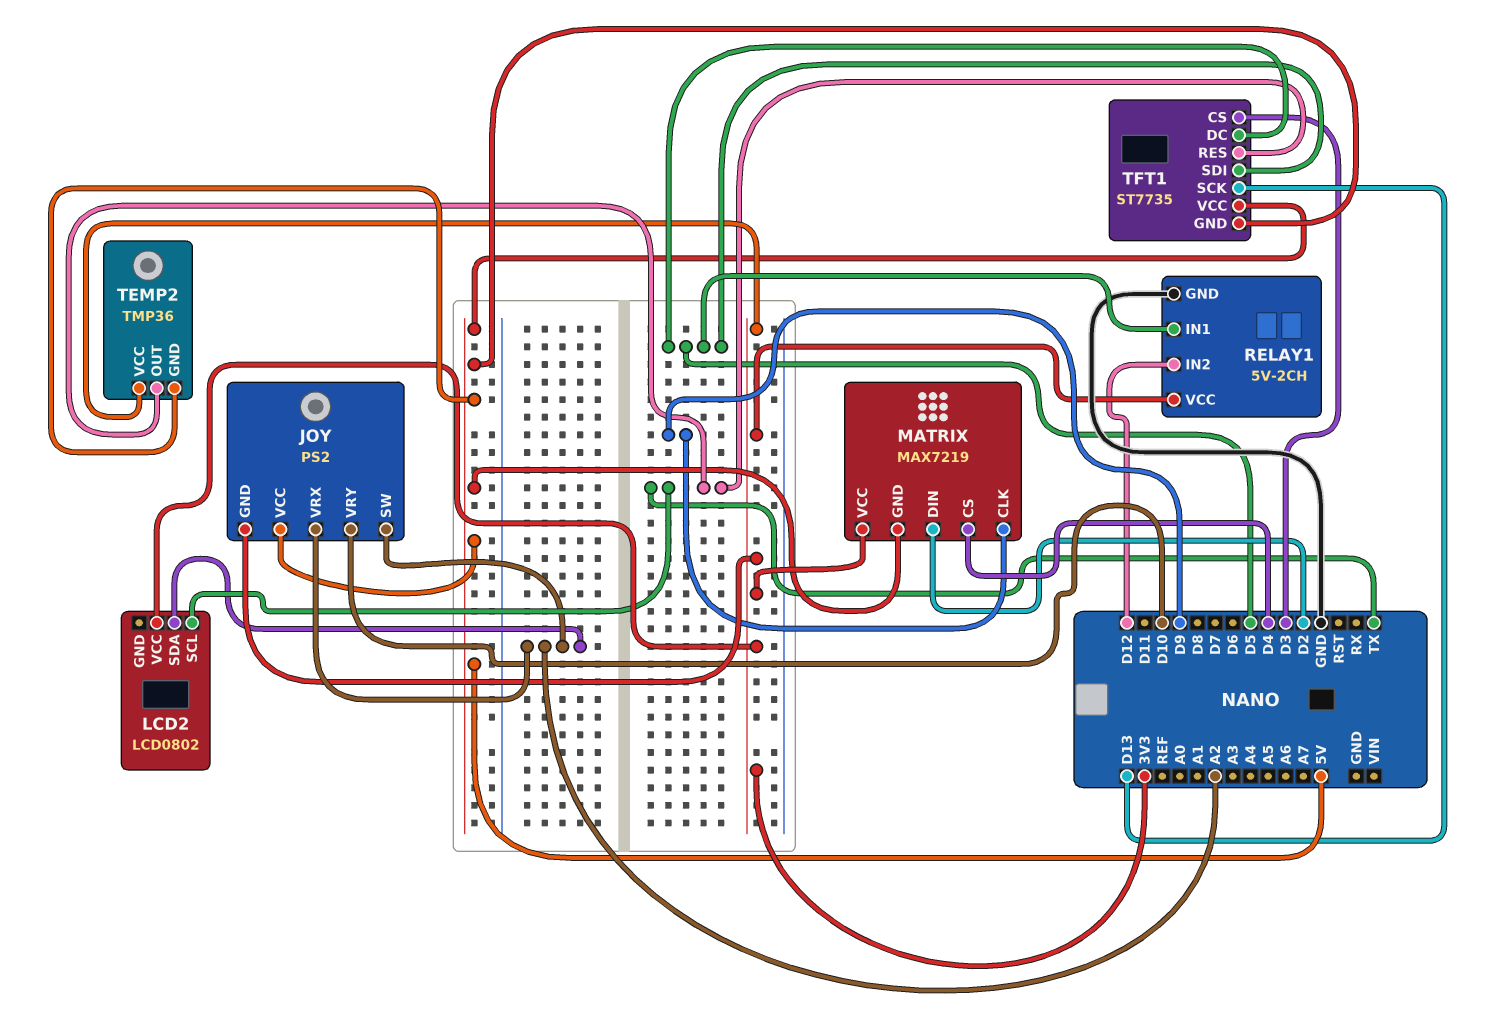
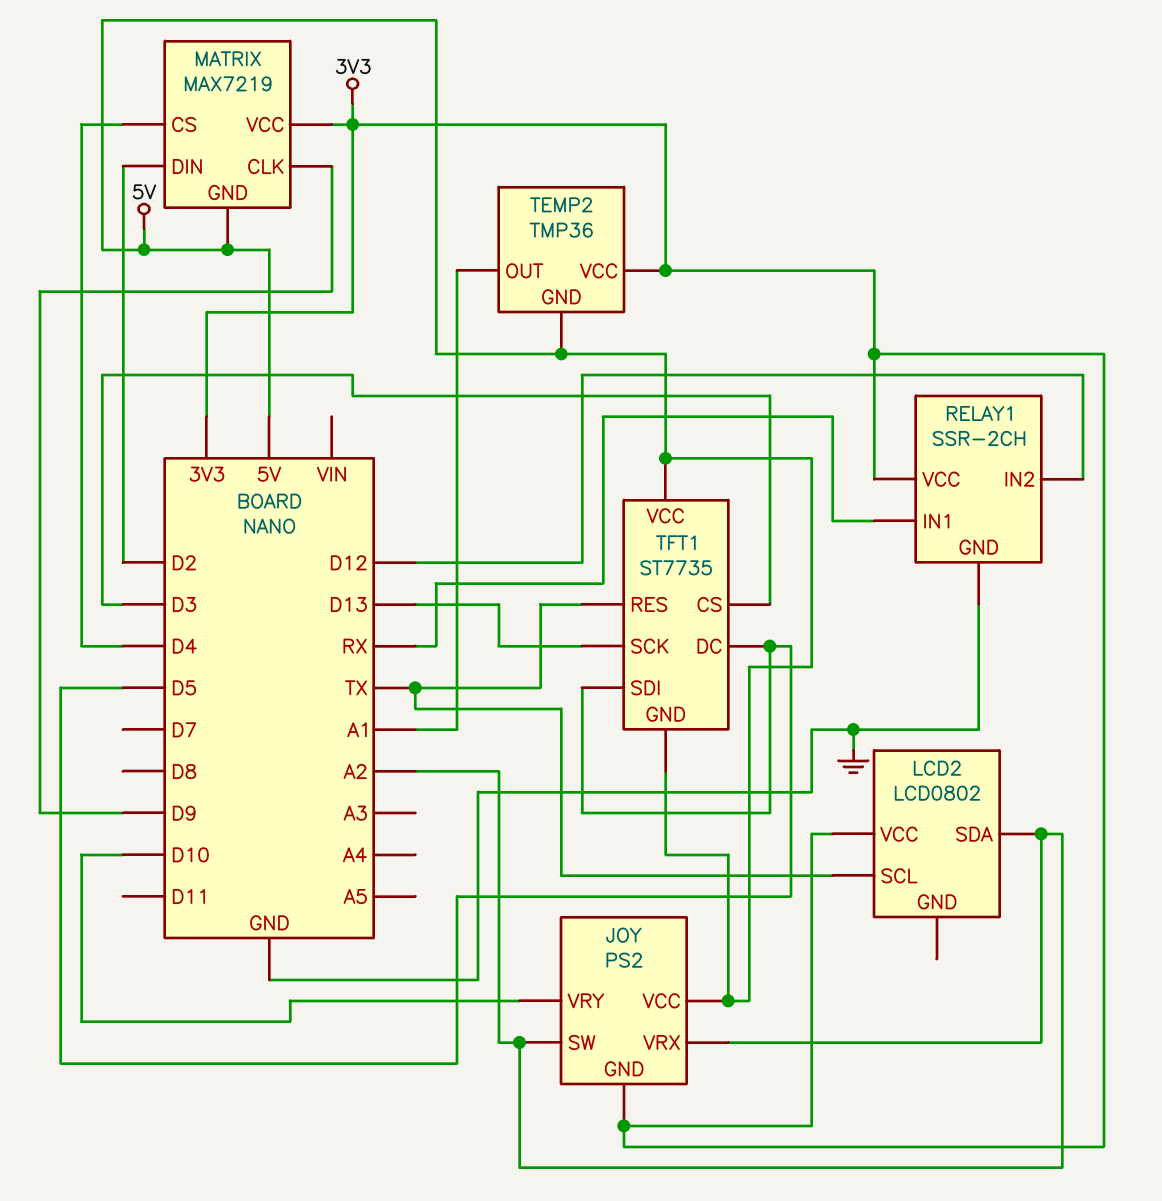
RELAY1: 5V-2CH -> SSR-2CH
RELAY1 pin IN1: D5 -> RX
TEMP2 pin OUT: TX -> A1

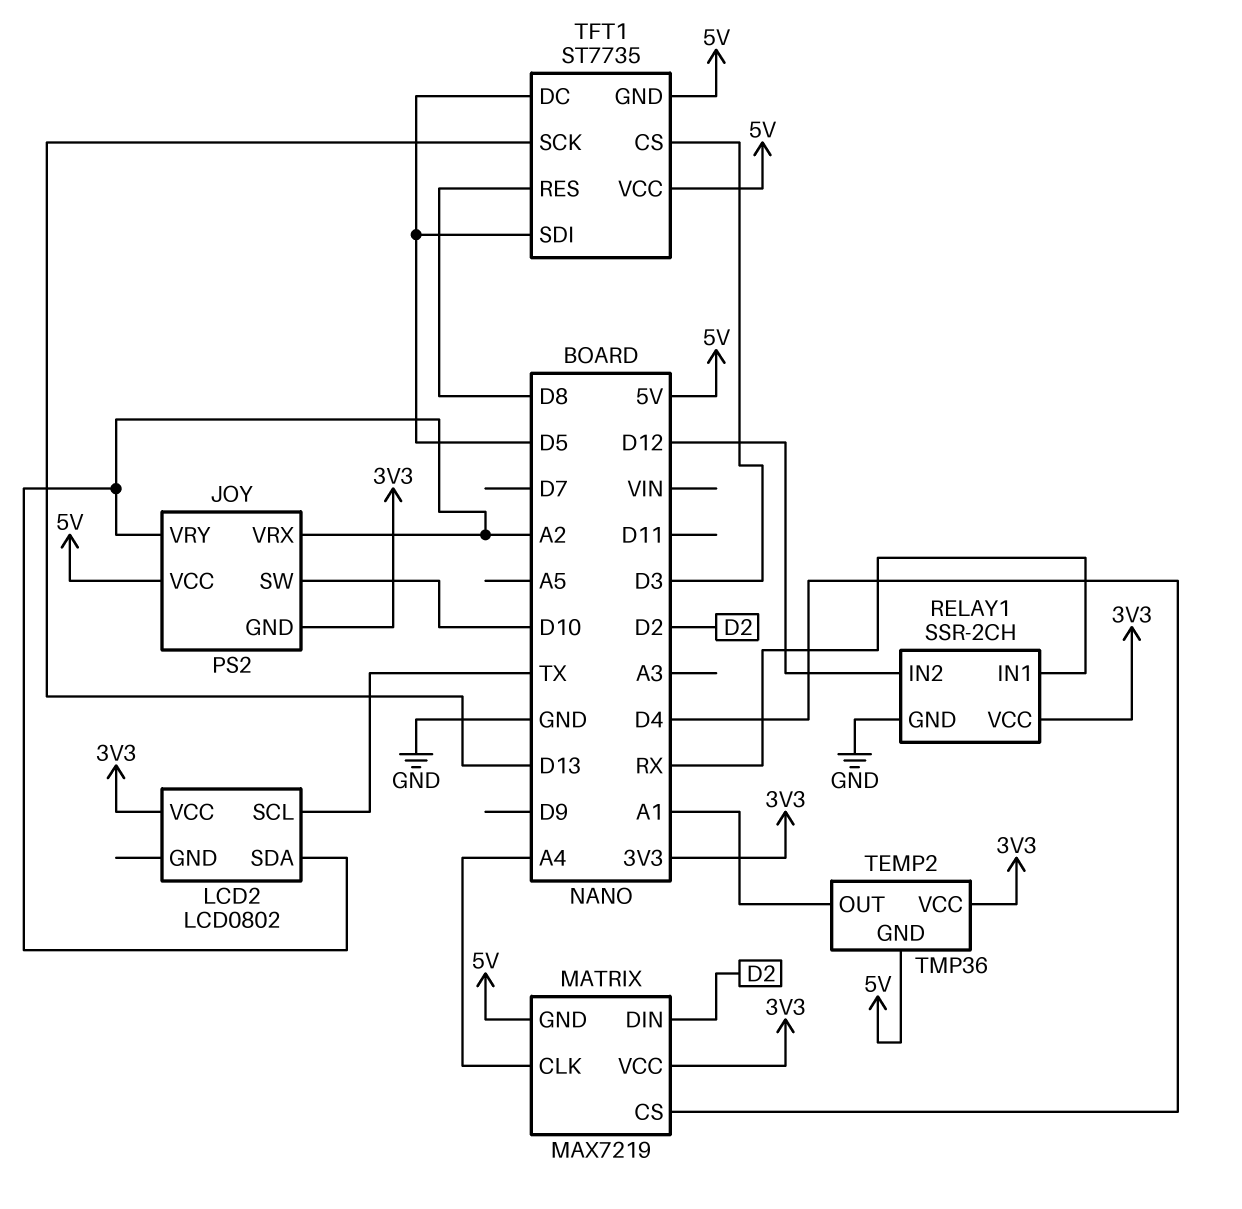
JOY pin SW: A2 -> D10
JOY pin VRY: D10 -> A2
MATRIX pin CLK: D9 -> A4
TFT1 pin RES: TX -> D8

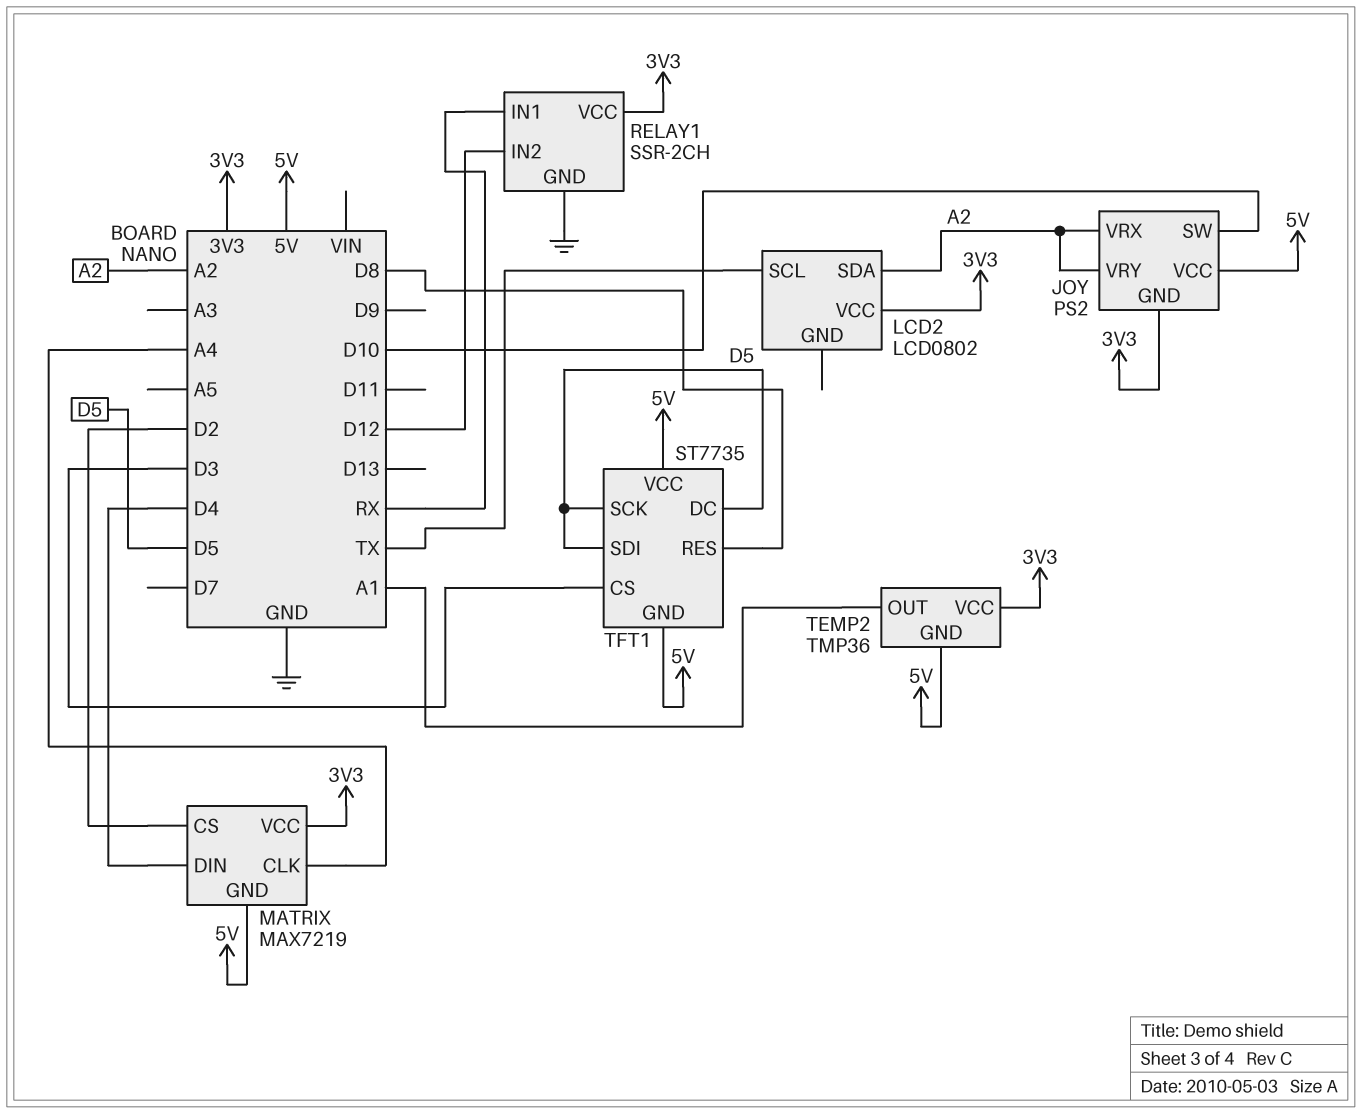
MATRIX pin CS: D4 -> D2
MATRIX pin DIN: D2 -> D4
TFT1 pin SCK: D13 -> D5

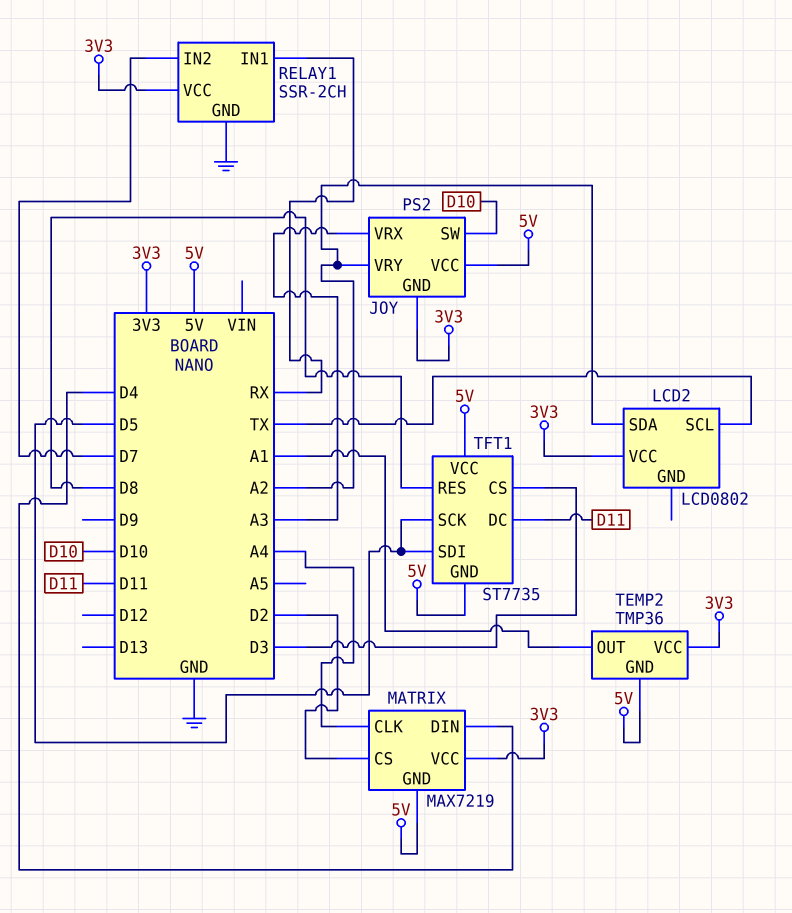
JOY pin VRX: A2 -> A3
RELAY1 pin IN2: D12 -> D7
TFT1 pin DC: D5 -> D11

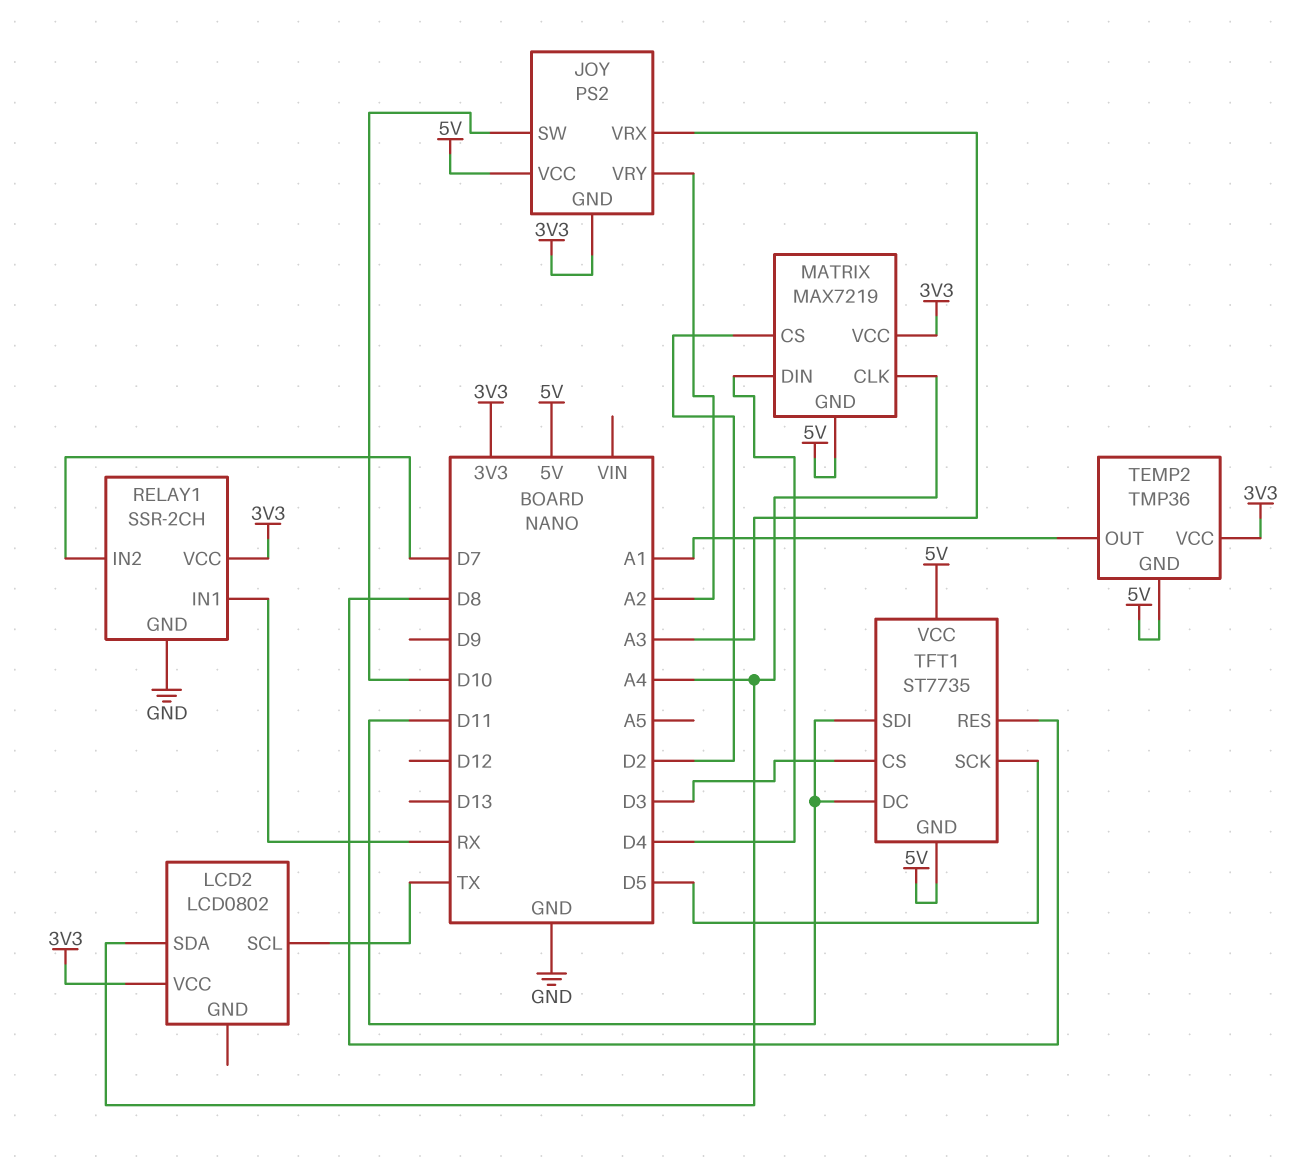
LCD2 pin SDA: A2 -> A4
TFT1 pin SDI: D5 -> D11

